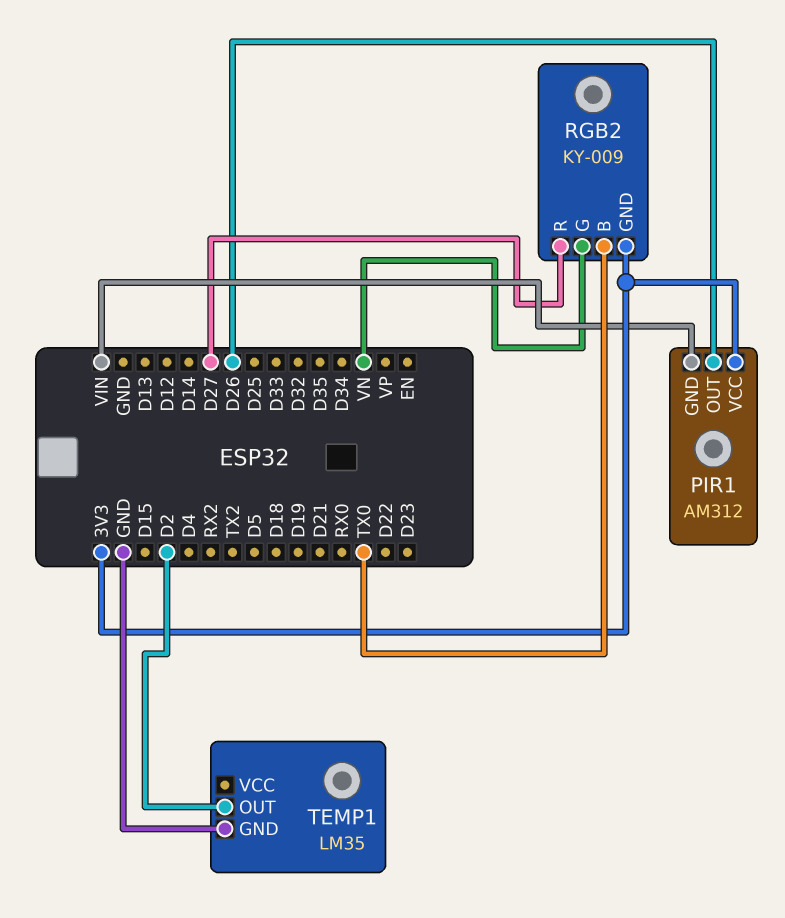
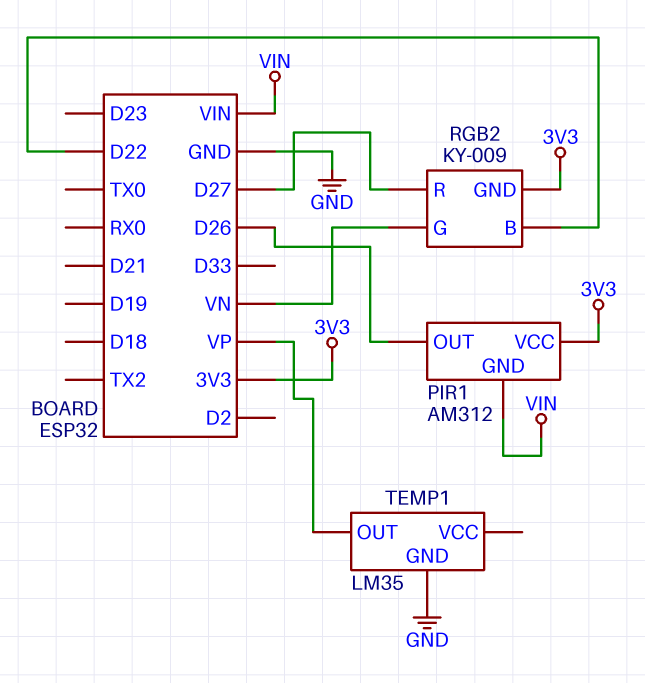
RGB2 pin B: TX0 -> D22
TEMP1 pin OUT: D2 -> VP

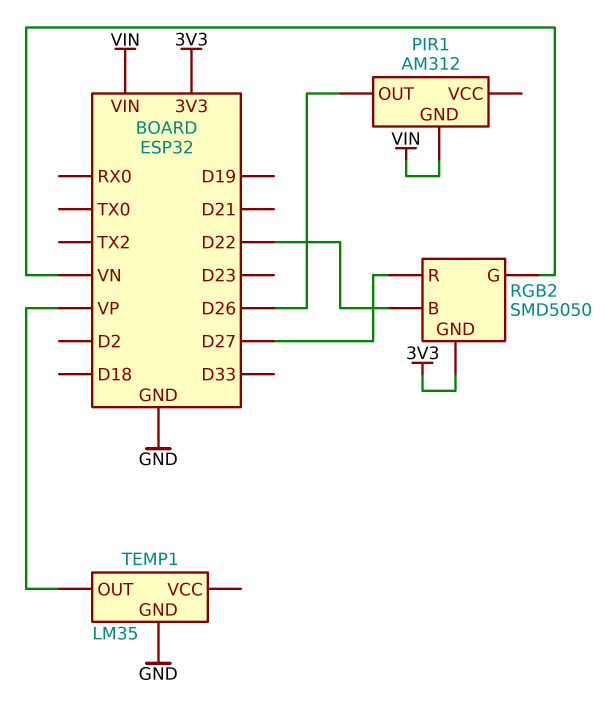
PIR1 pin VCC: 3V3 -> none
RGB2: KY-009 -> SMD5050

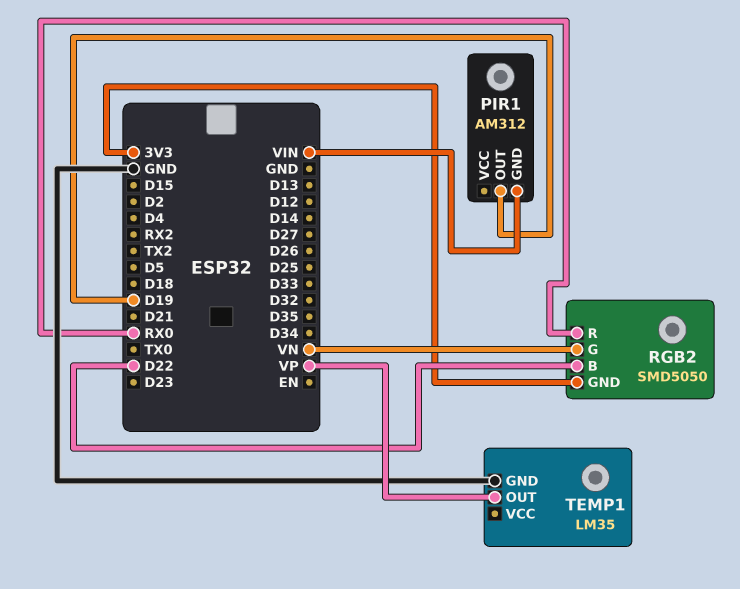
PIR1 pin OUT: D26 -> D19
RGB2 pin R: D27 -> RX0

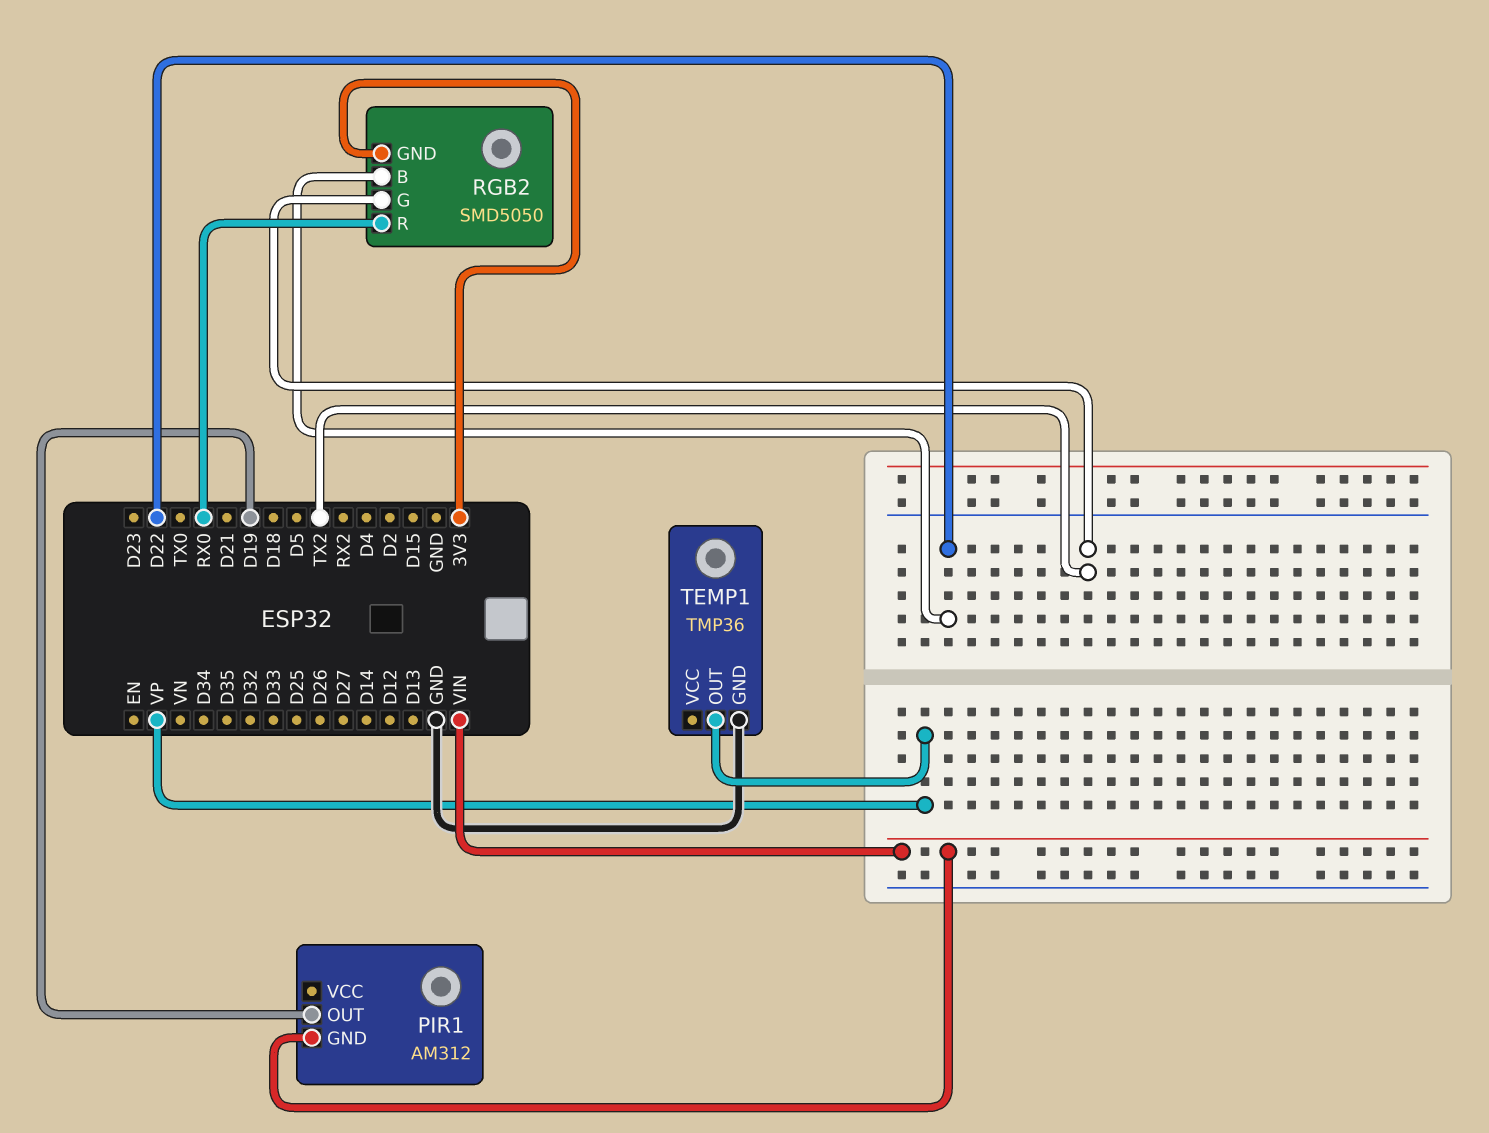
RGB2 pin G: VN -> TX2
TEMP1: LM35 -> TMP36

